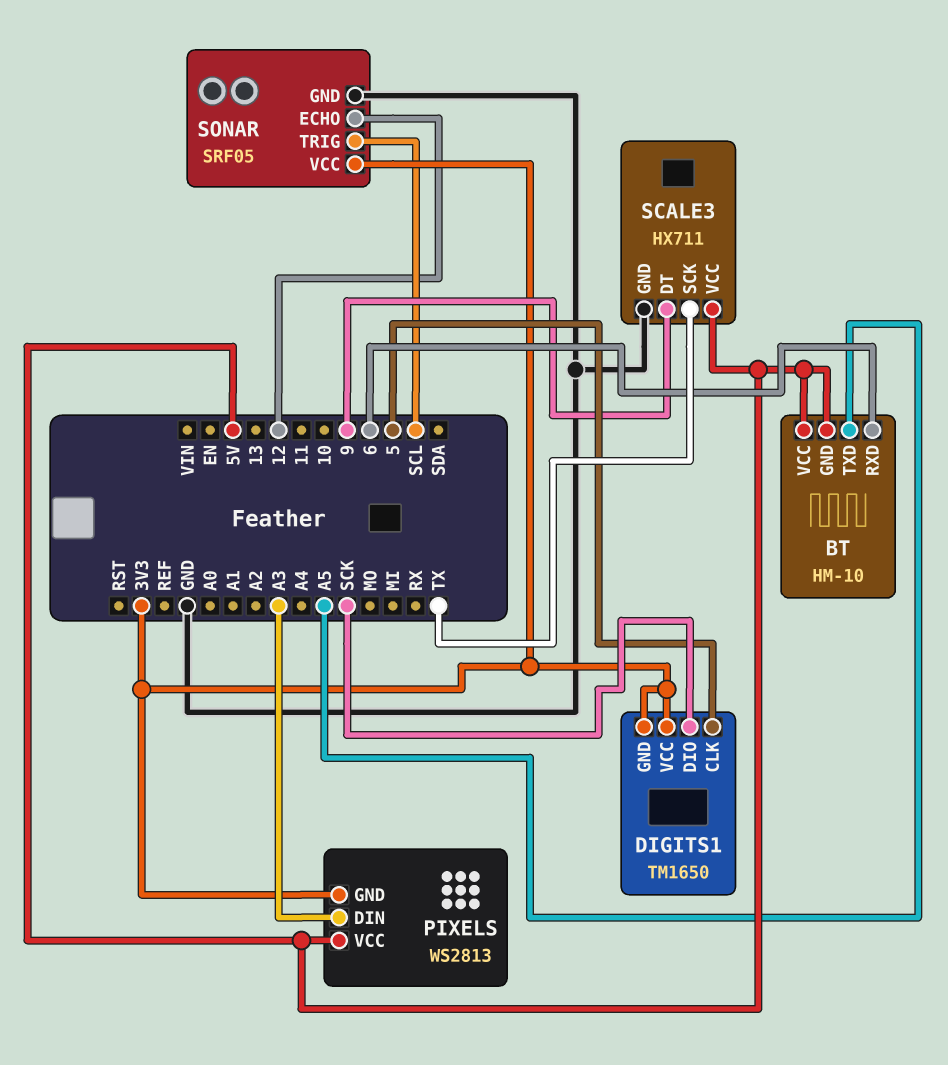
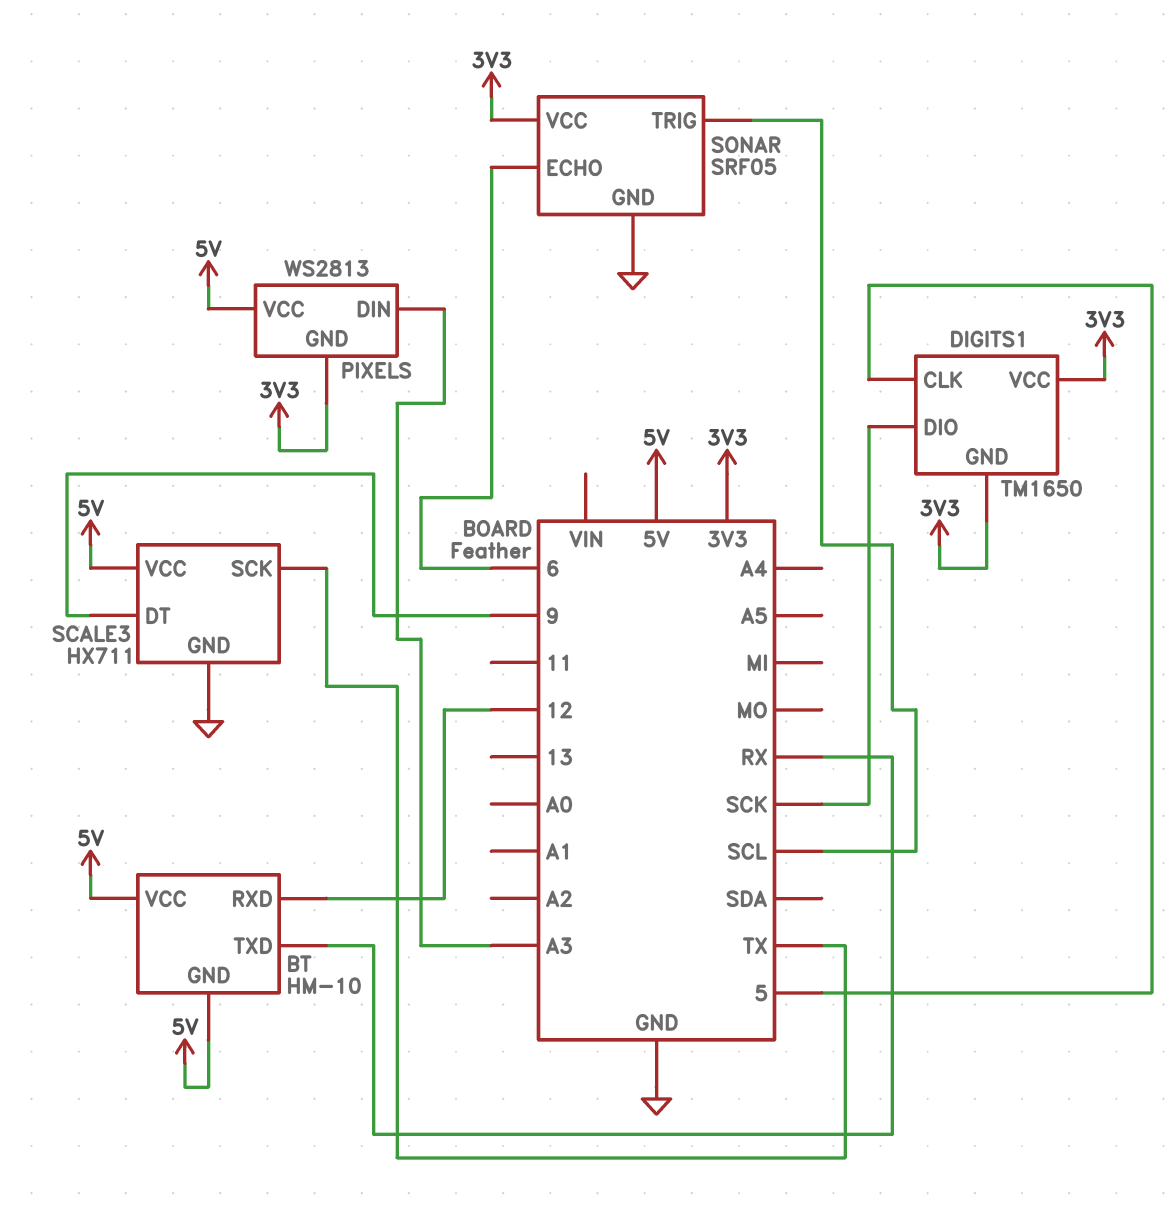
BT pin RXD: 6 -> 12
BT pin TXD: A5 -> RX
SONAR pin ECHO: 12 -> 6

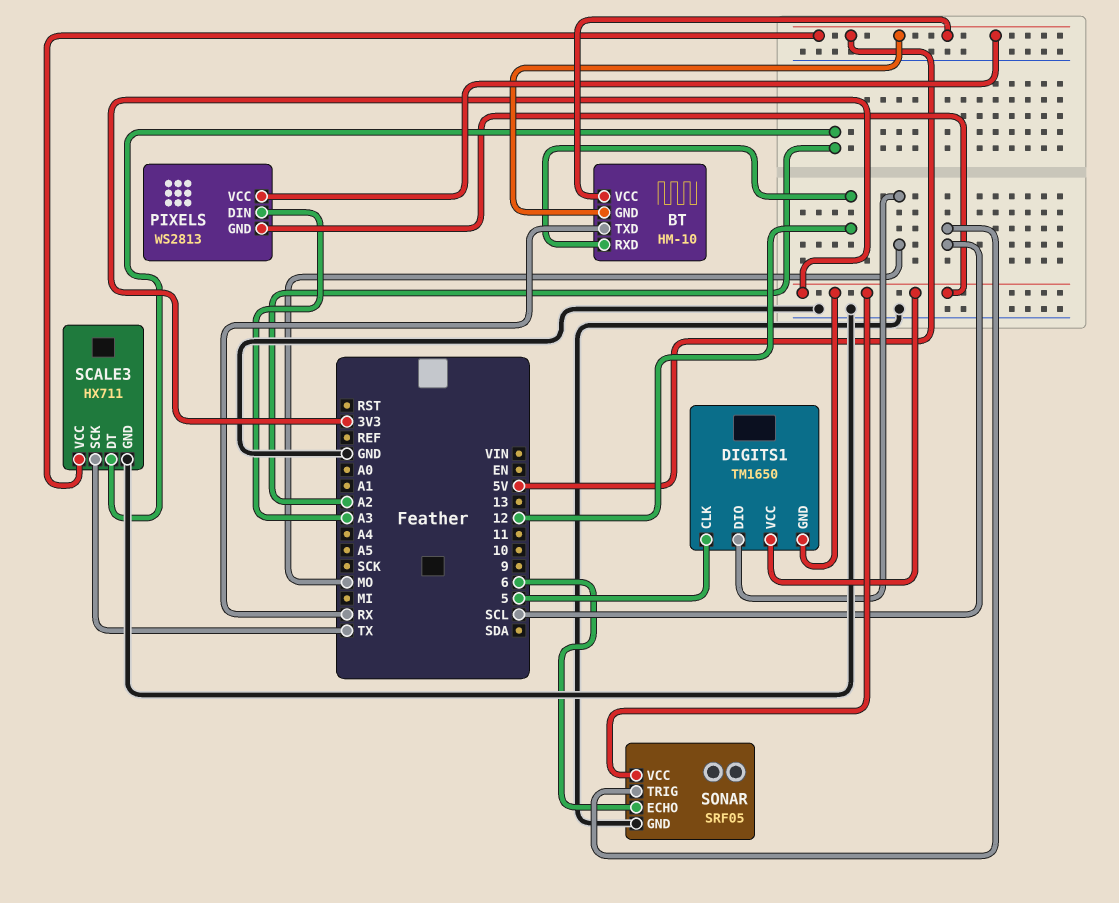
DIGITS1 pin DIO: SCK -> MO
SCALE3 pin DT: 9 -> A2

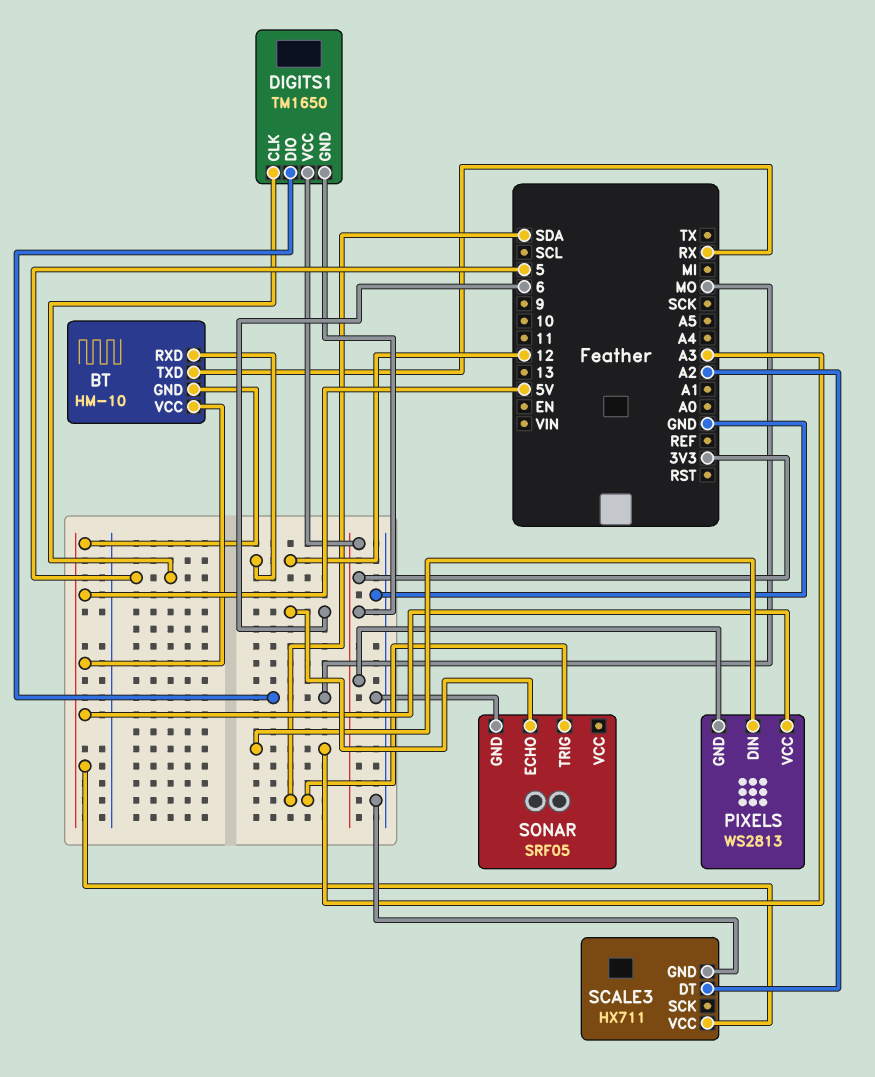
SCALE3 pin SCK: TX -> none
SONAR pin TRIG: SCL -> SDA
SONAR pin VCC: 3V3 -> none

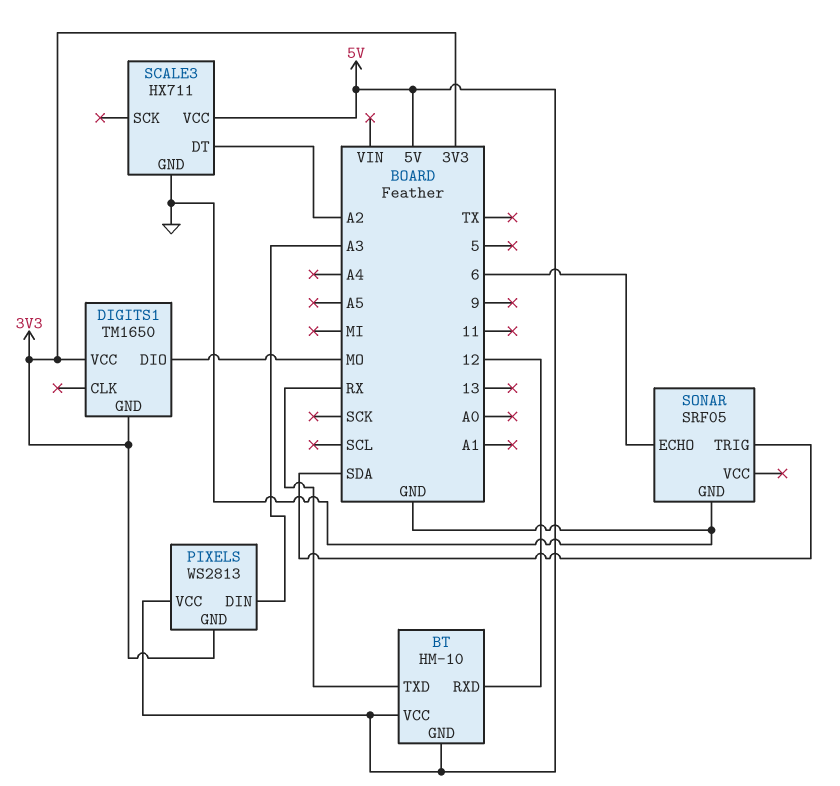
DIGITS1 pin CLK: 5 -> none

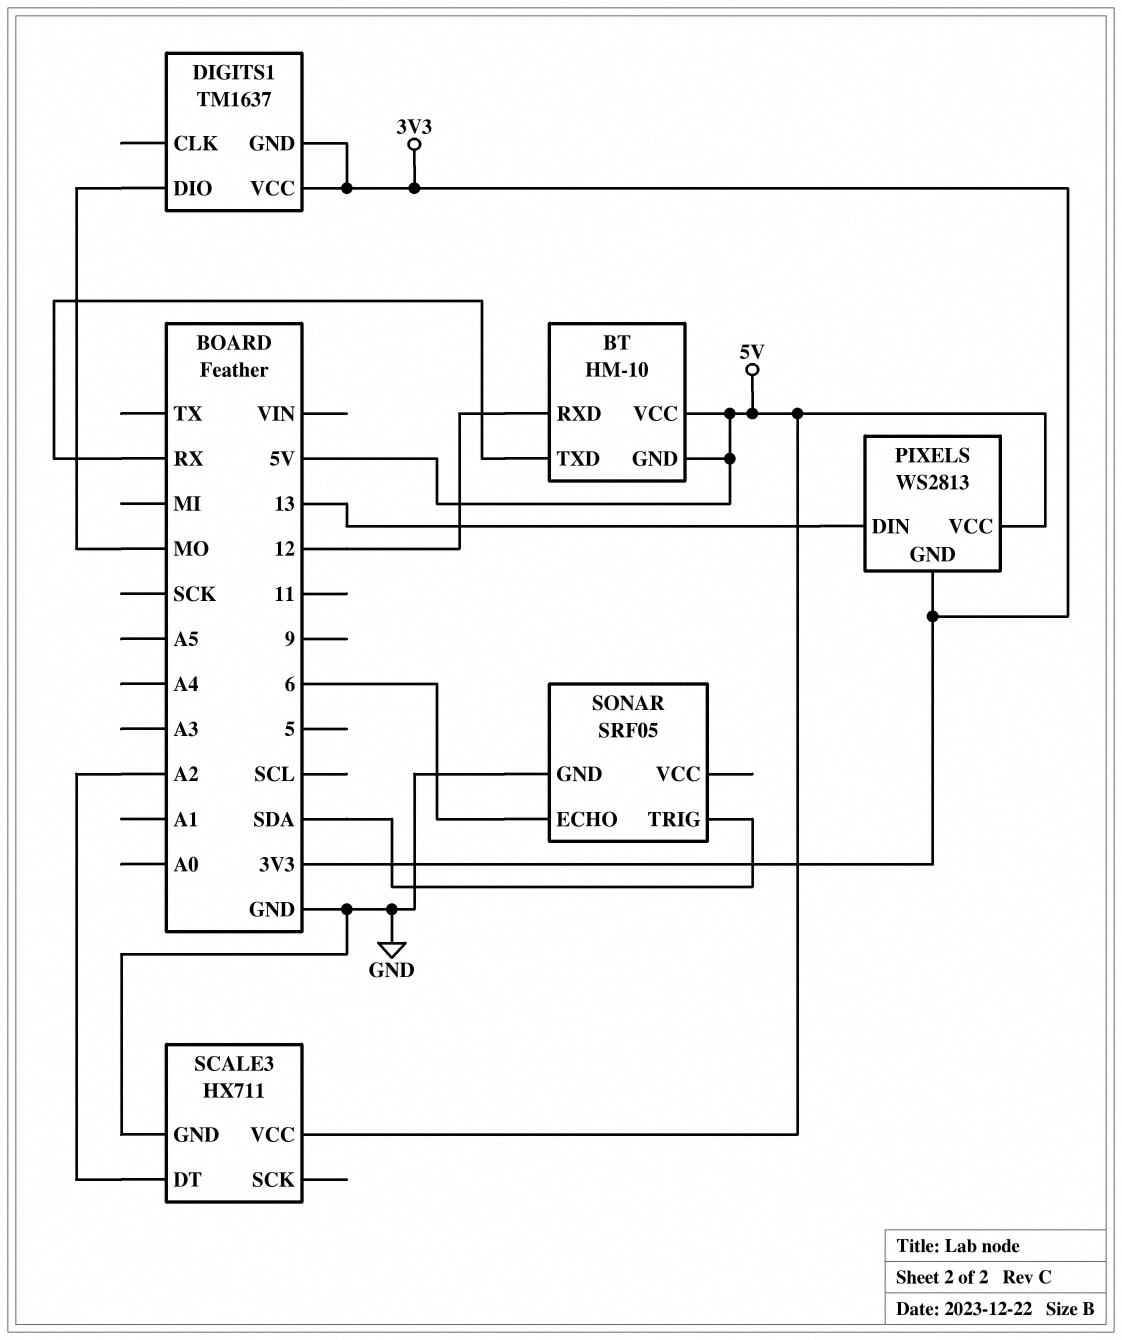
DIGITS1: TM1650 -> TM1637
PIXELS pin DIN: A3 -> 13

